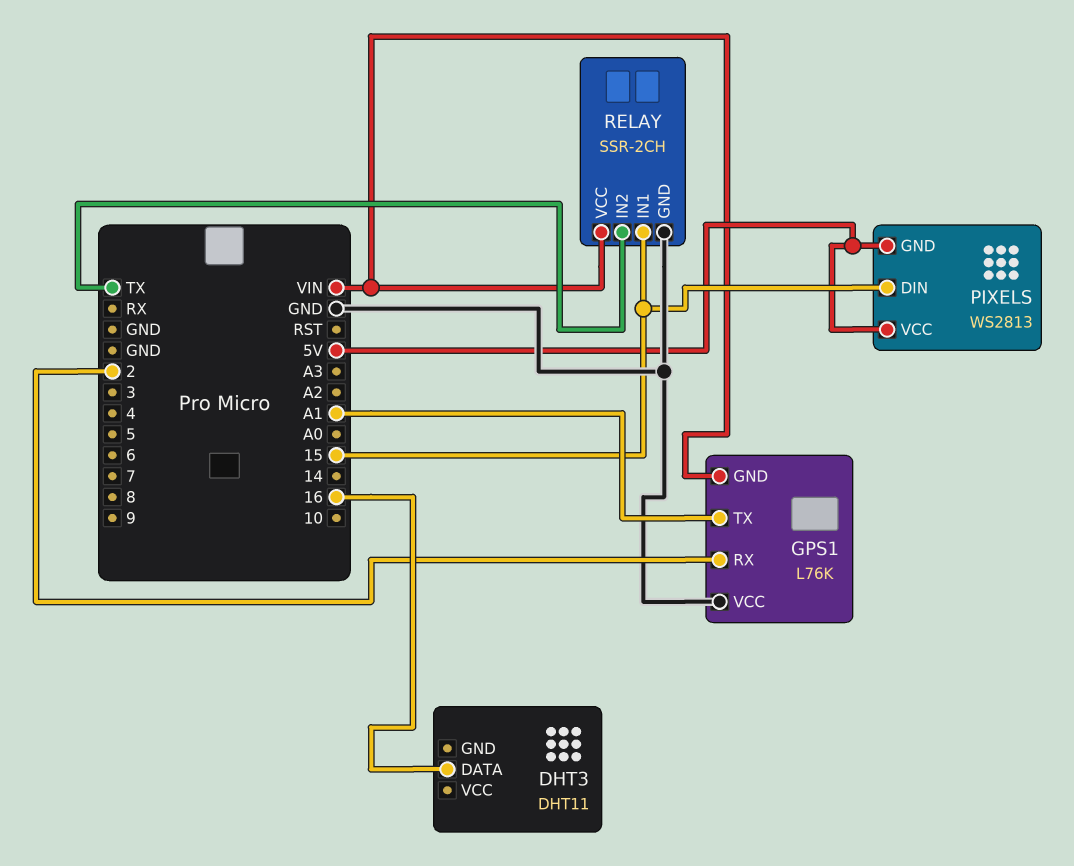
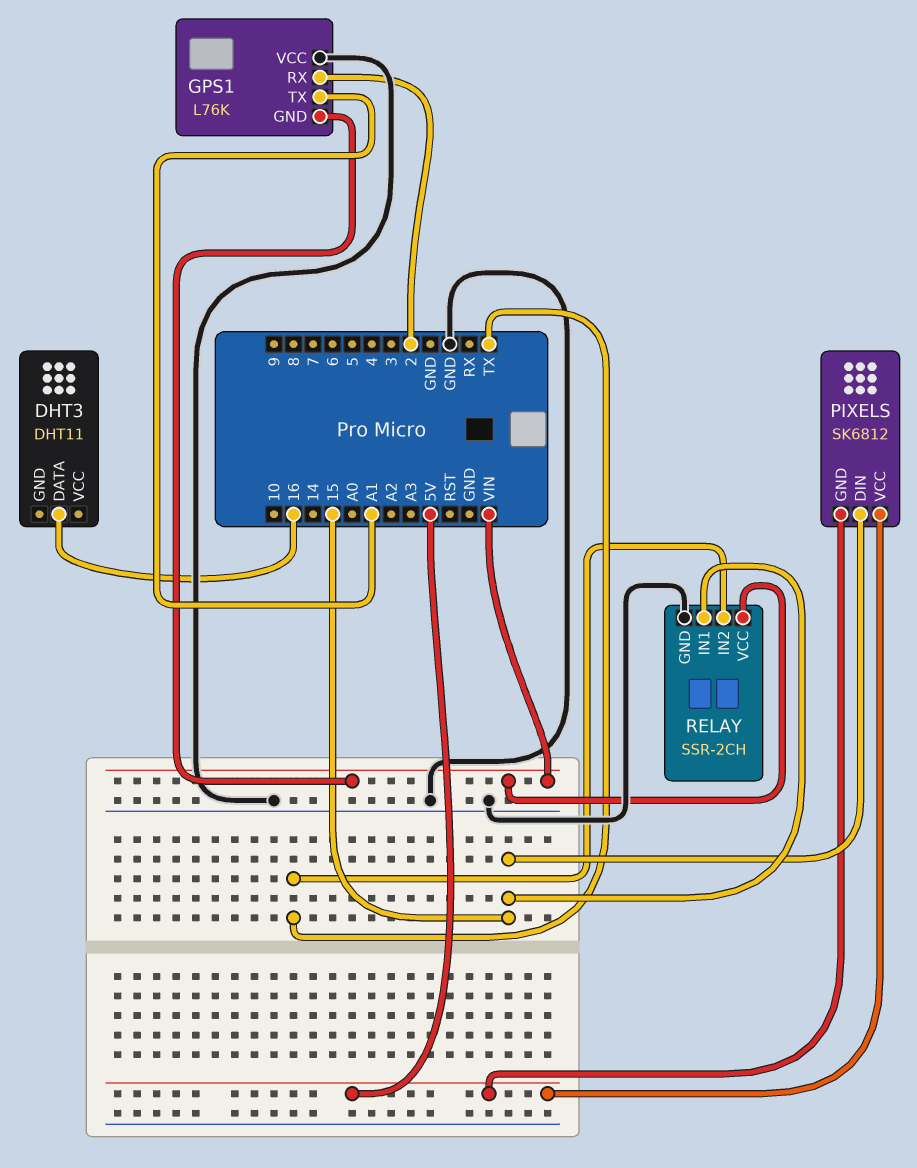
PIXELS: WS2813 -> SK6812

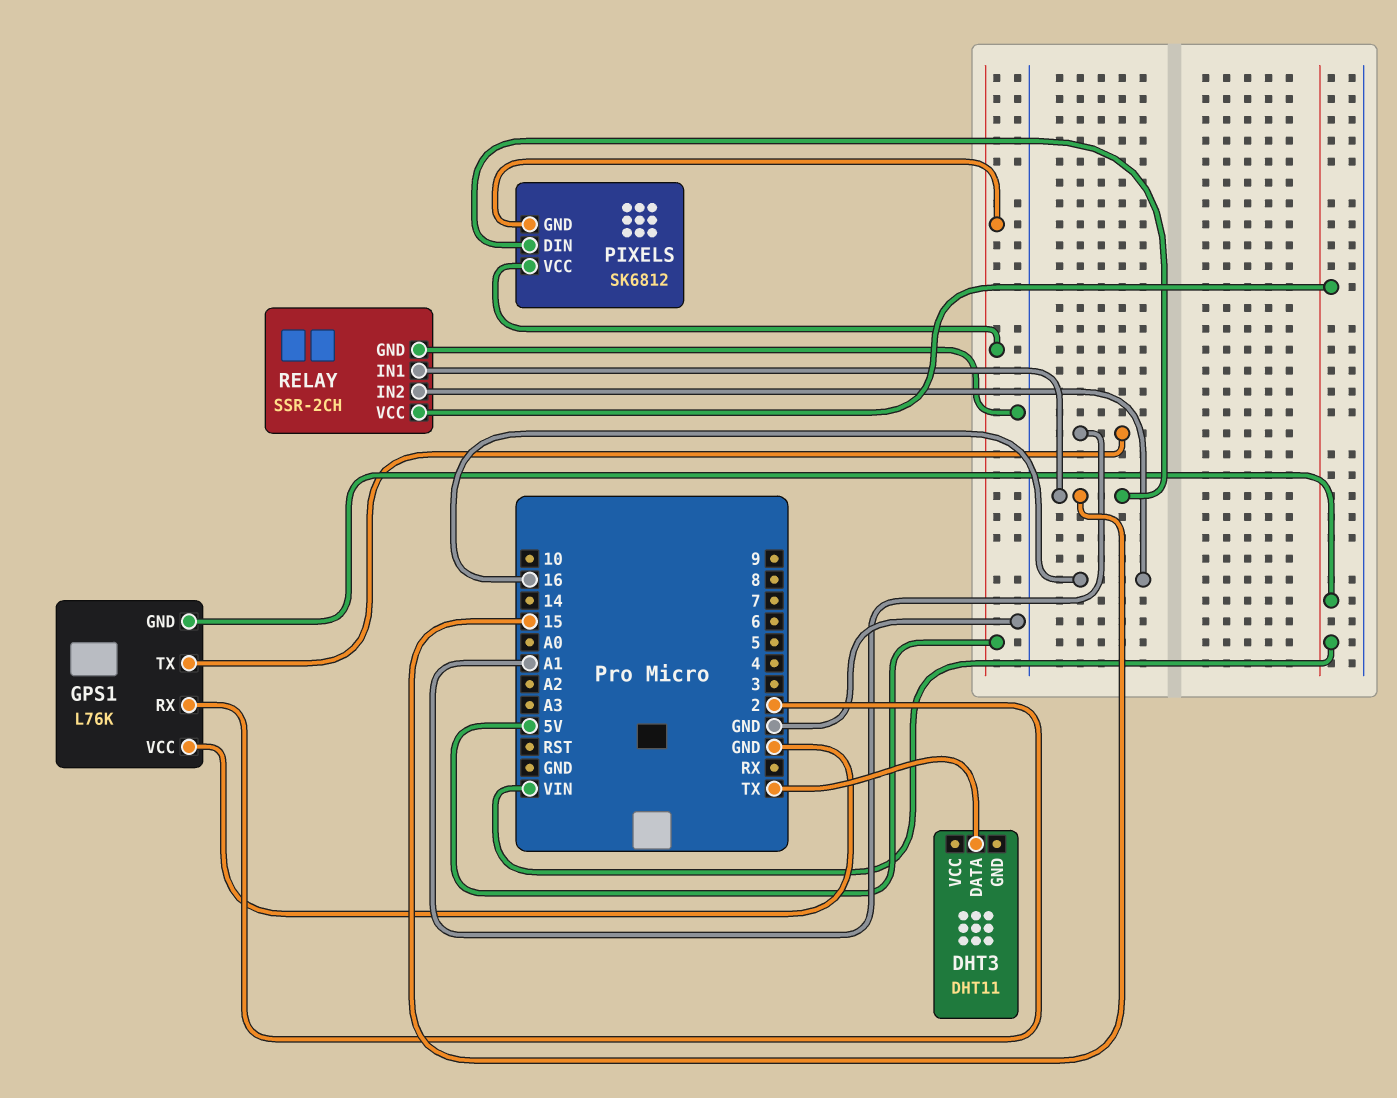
DHT3 pin DATA: 16 -> TX
RELAY pin IN2: TX -> 16

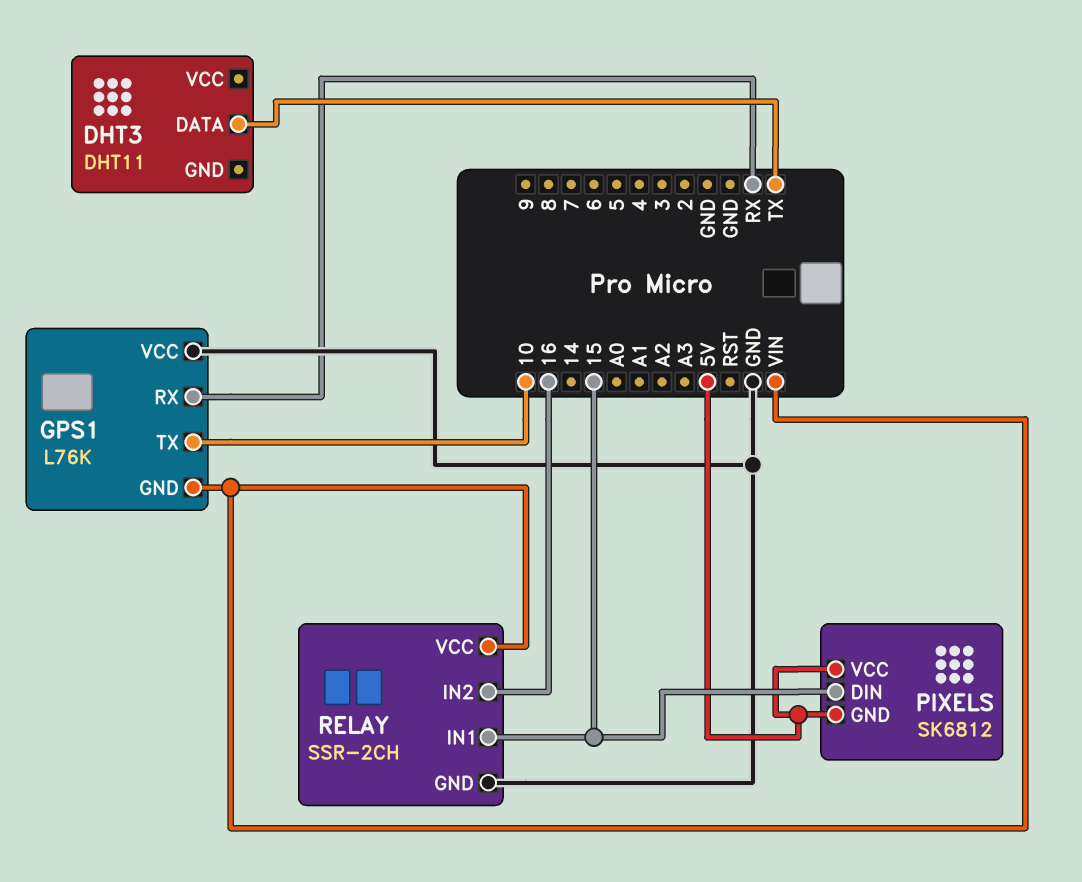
GPS1 pin RX: 2 -> RX
GPS1 pin TX: A1 -> 10

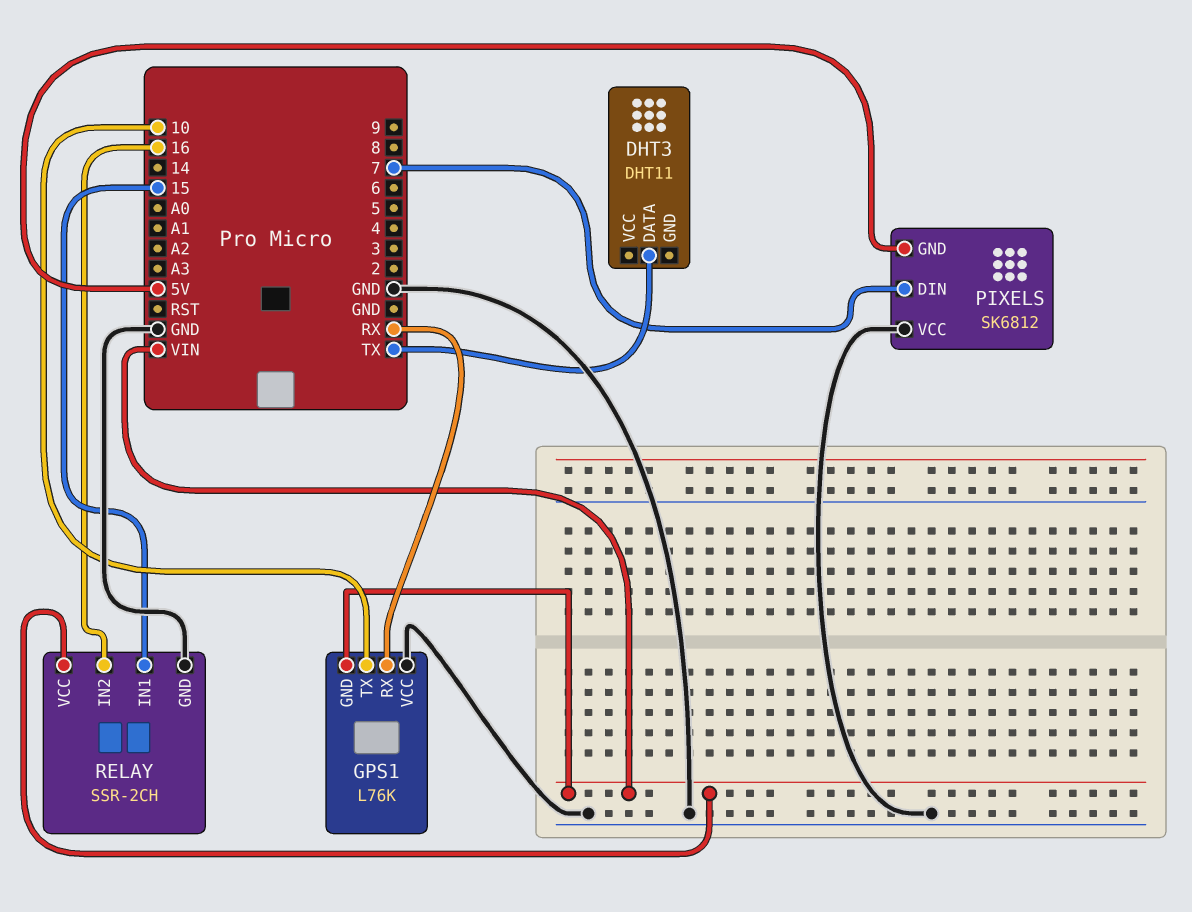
PIXELS pin DIN: 15 -> 7
PIXELS pin VCC: 5V -> GND

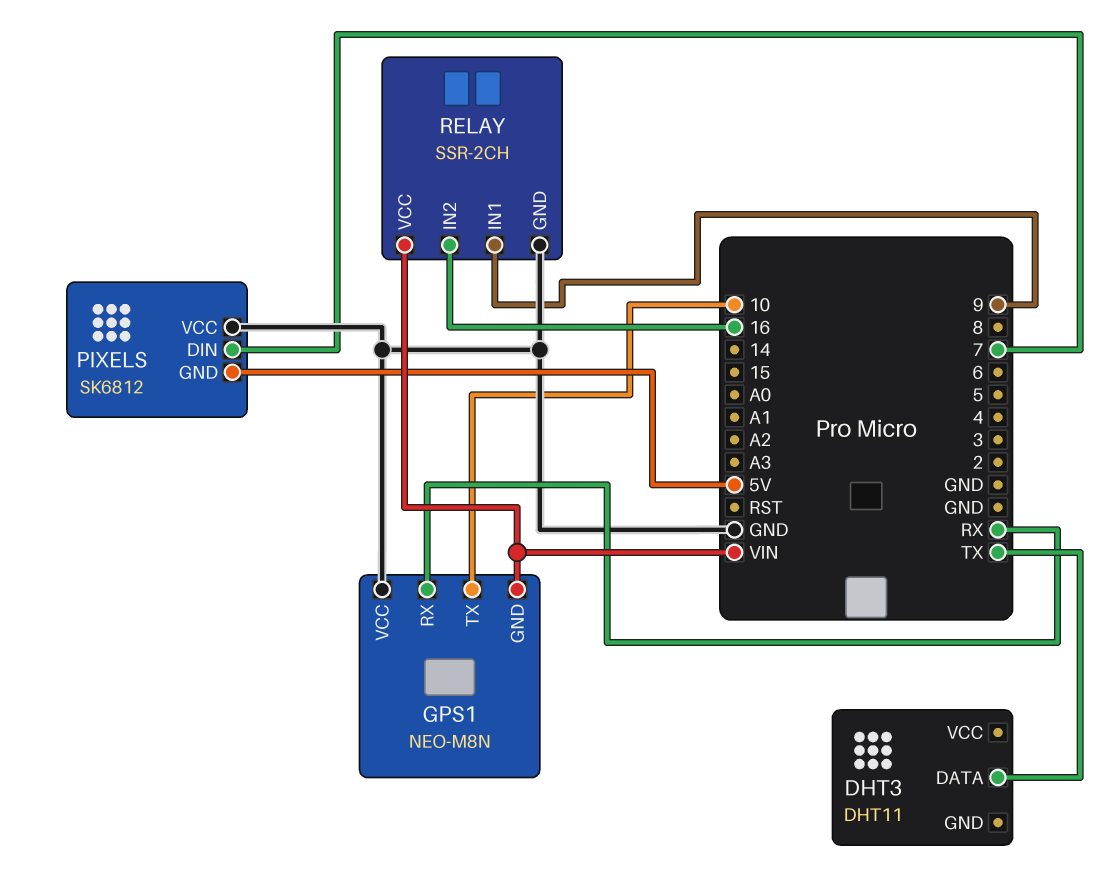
GPS1: L76K -> NEO-M8N
RELAY pin IN1: 15 -> 9

